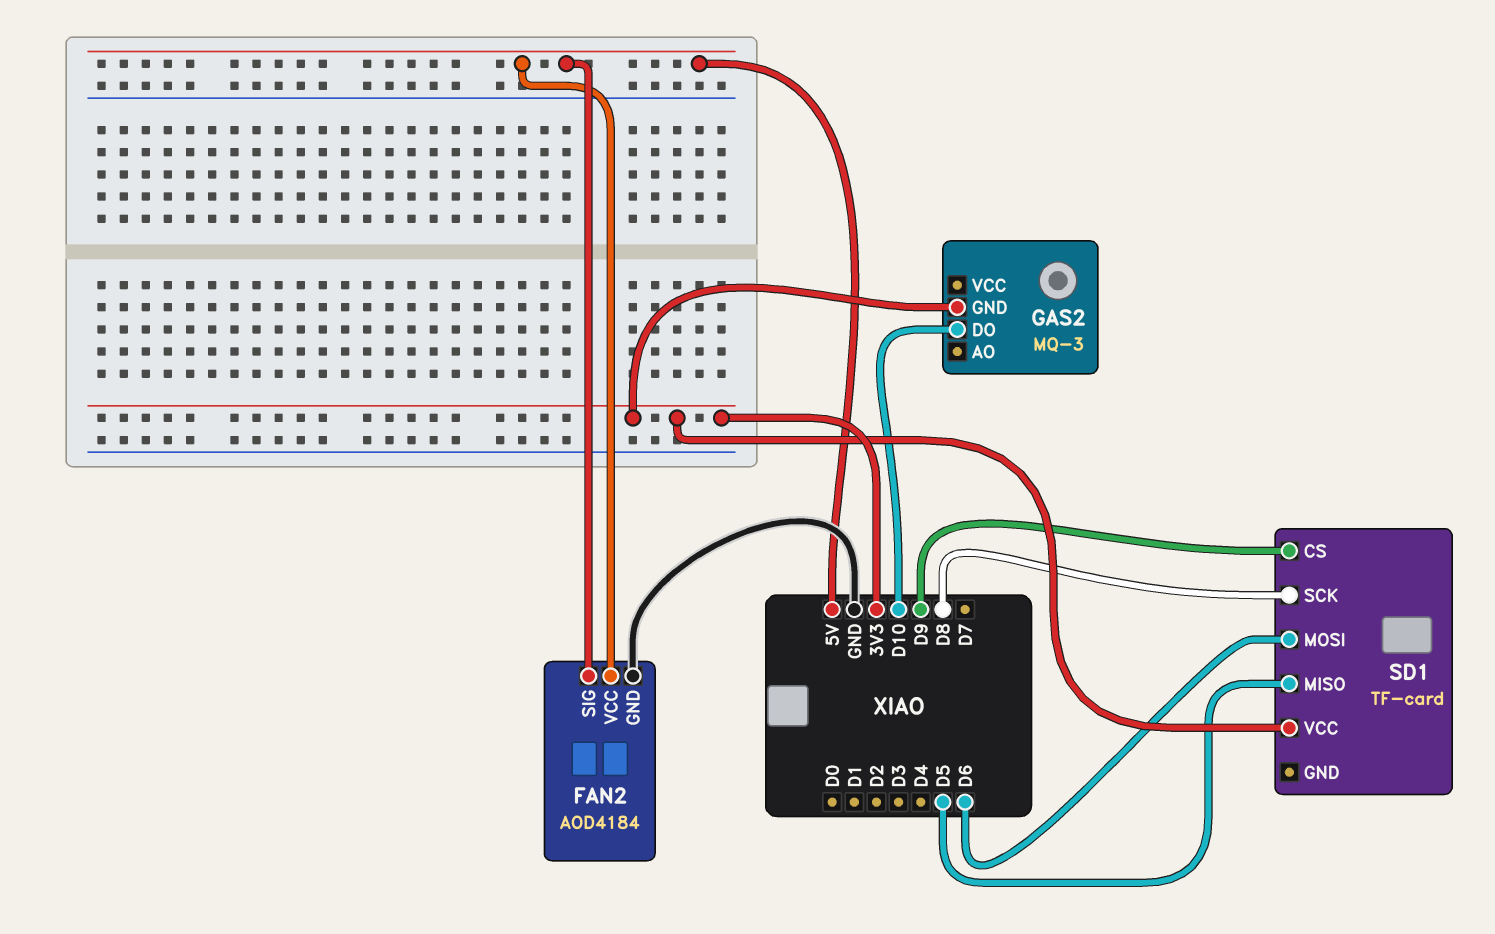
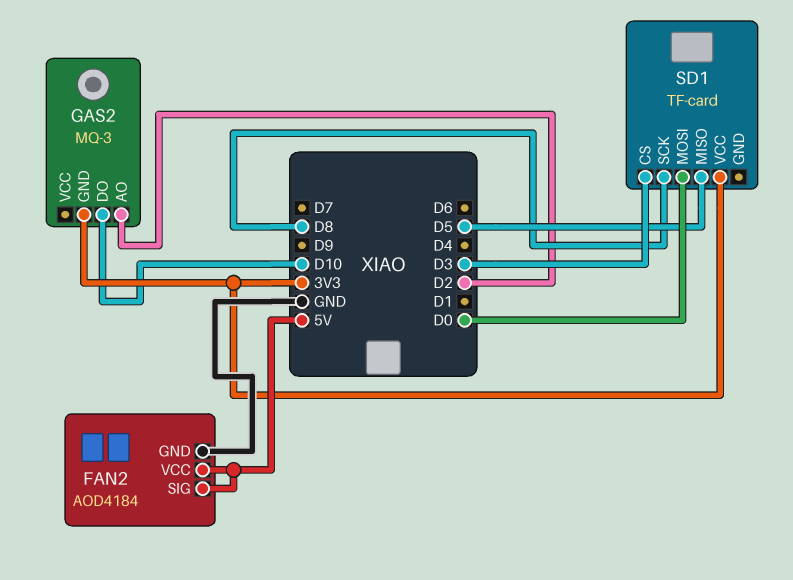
GAS2 pin AO: none -> D2
SD1 pin CS: D9 -> D3
SD1 pin MOSI: D6 -> D0

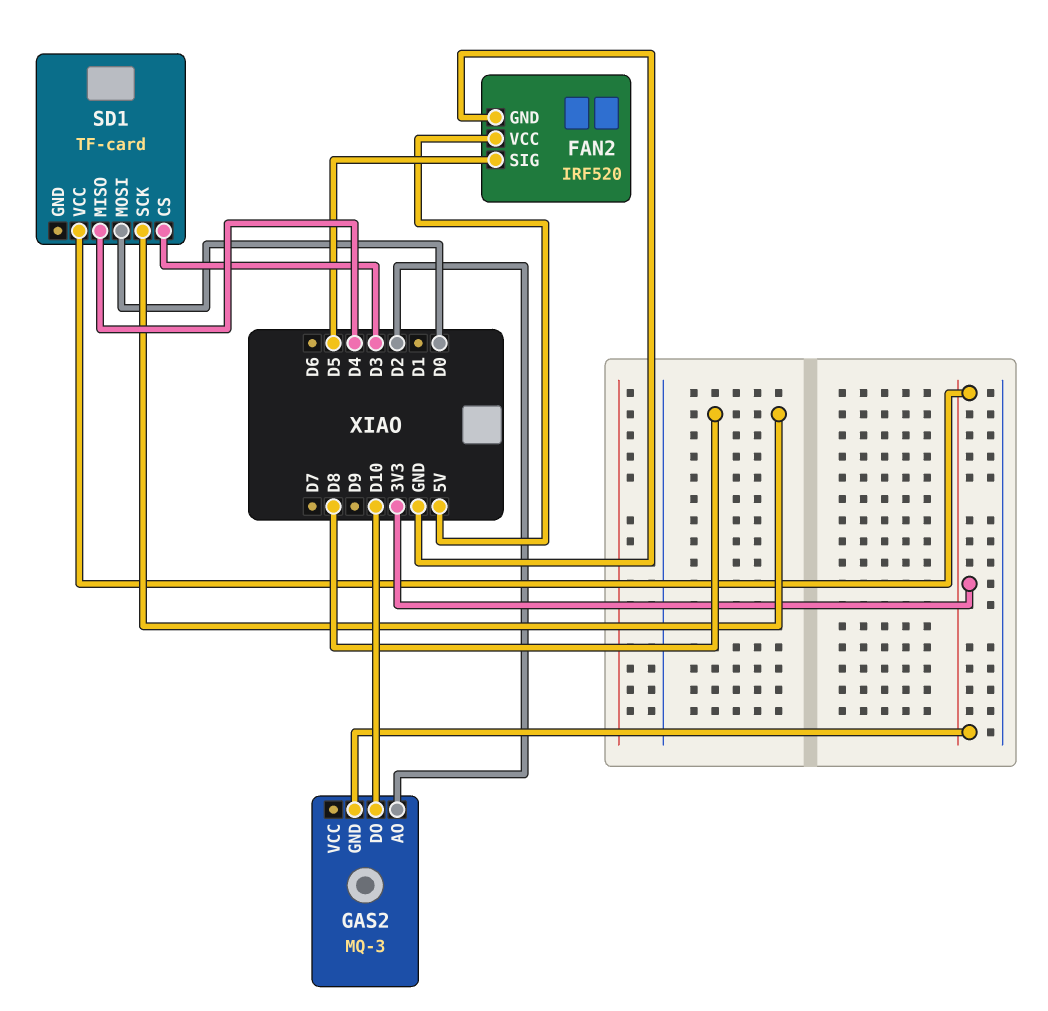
FAN2: AOD4184 -> IRF520
FAN2 pin SIG: 5V -> D5
SD1 pin MISO: D5 -> D4

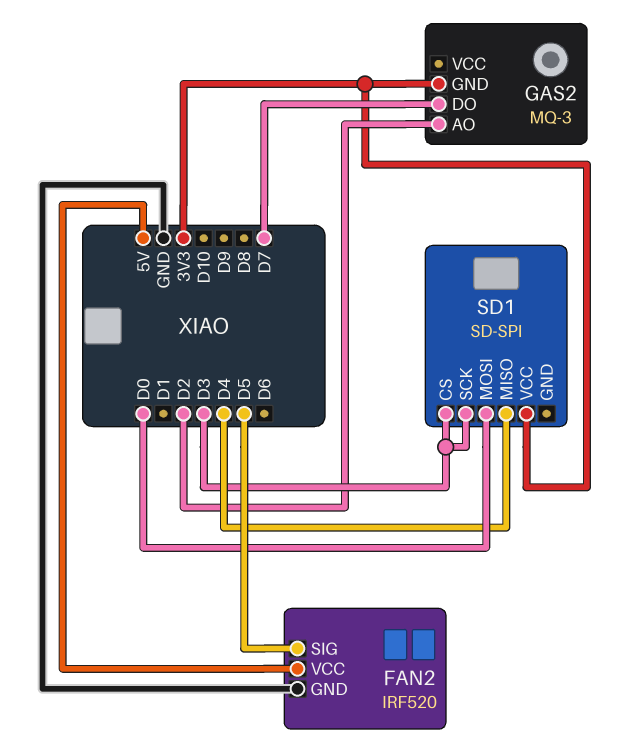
GAS2 pin DO: D10 -> D7
SD1: TF-card -> SD-SPI
SD1 pin SCK: D8 -> D3

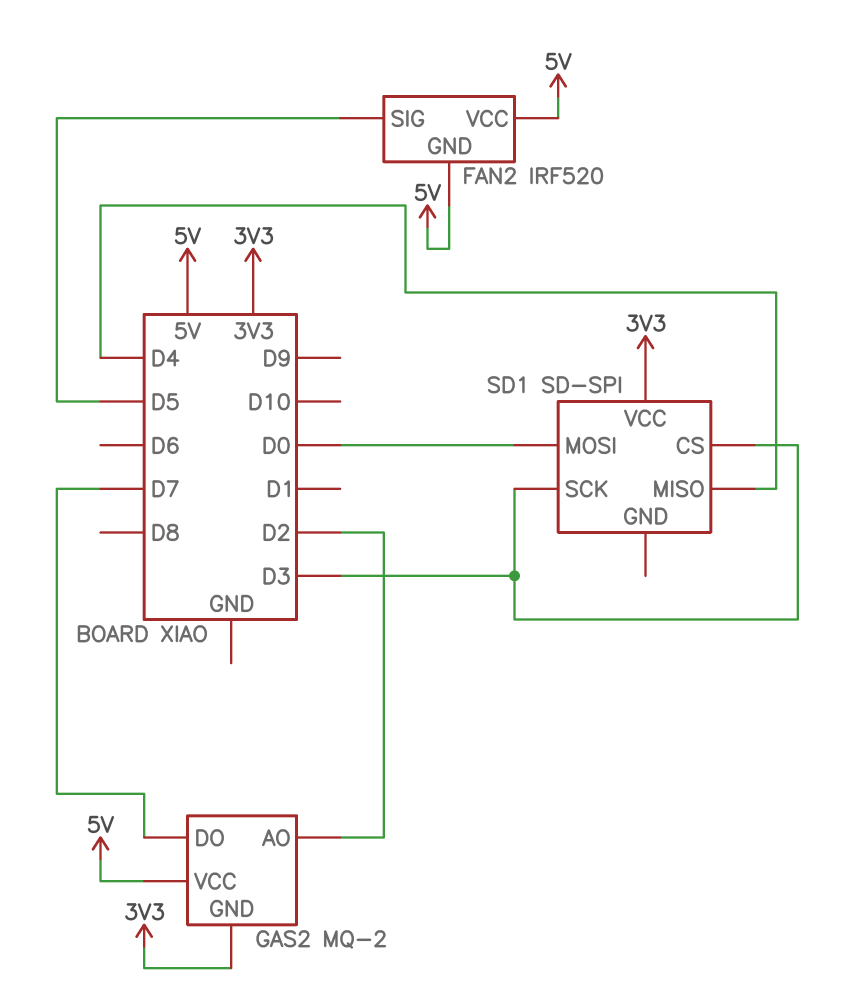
FAN2 pin GND: GND -> 5V
GAS2: MQ-3 -> MQ-2
GAS2 pin VCC: none -> 5V

